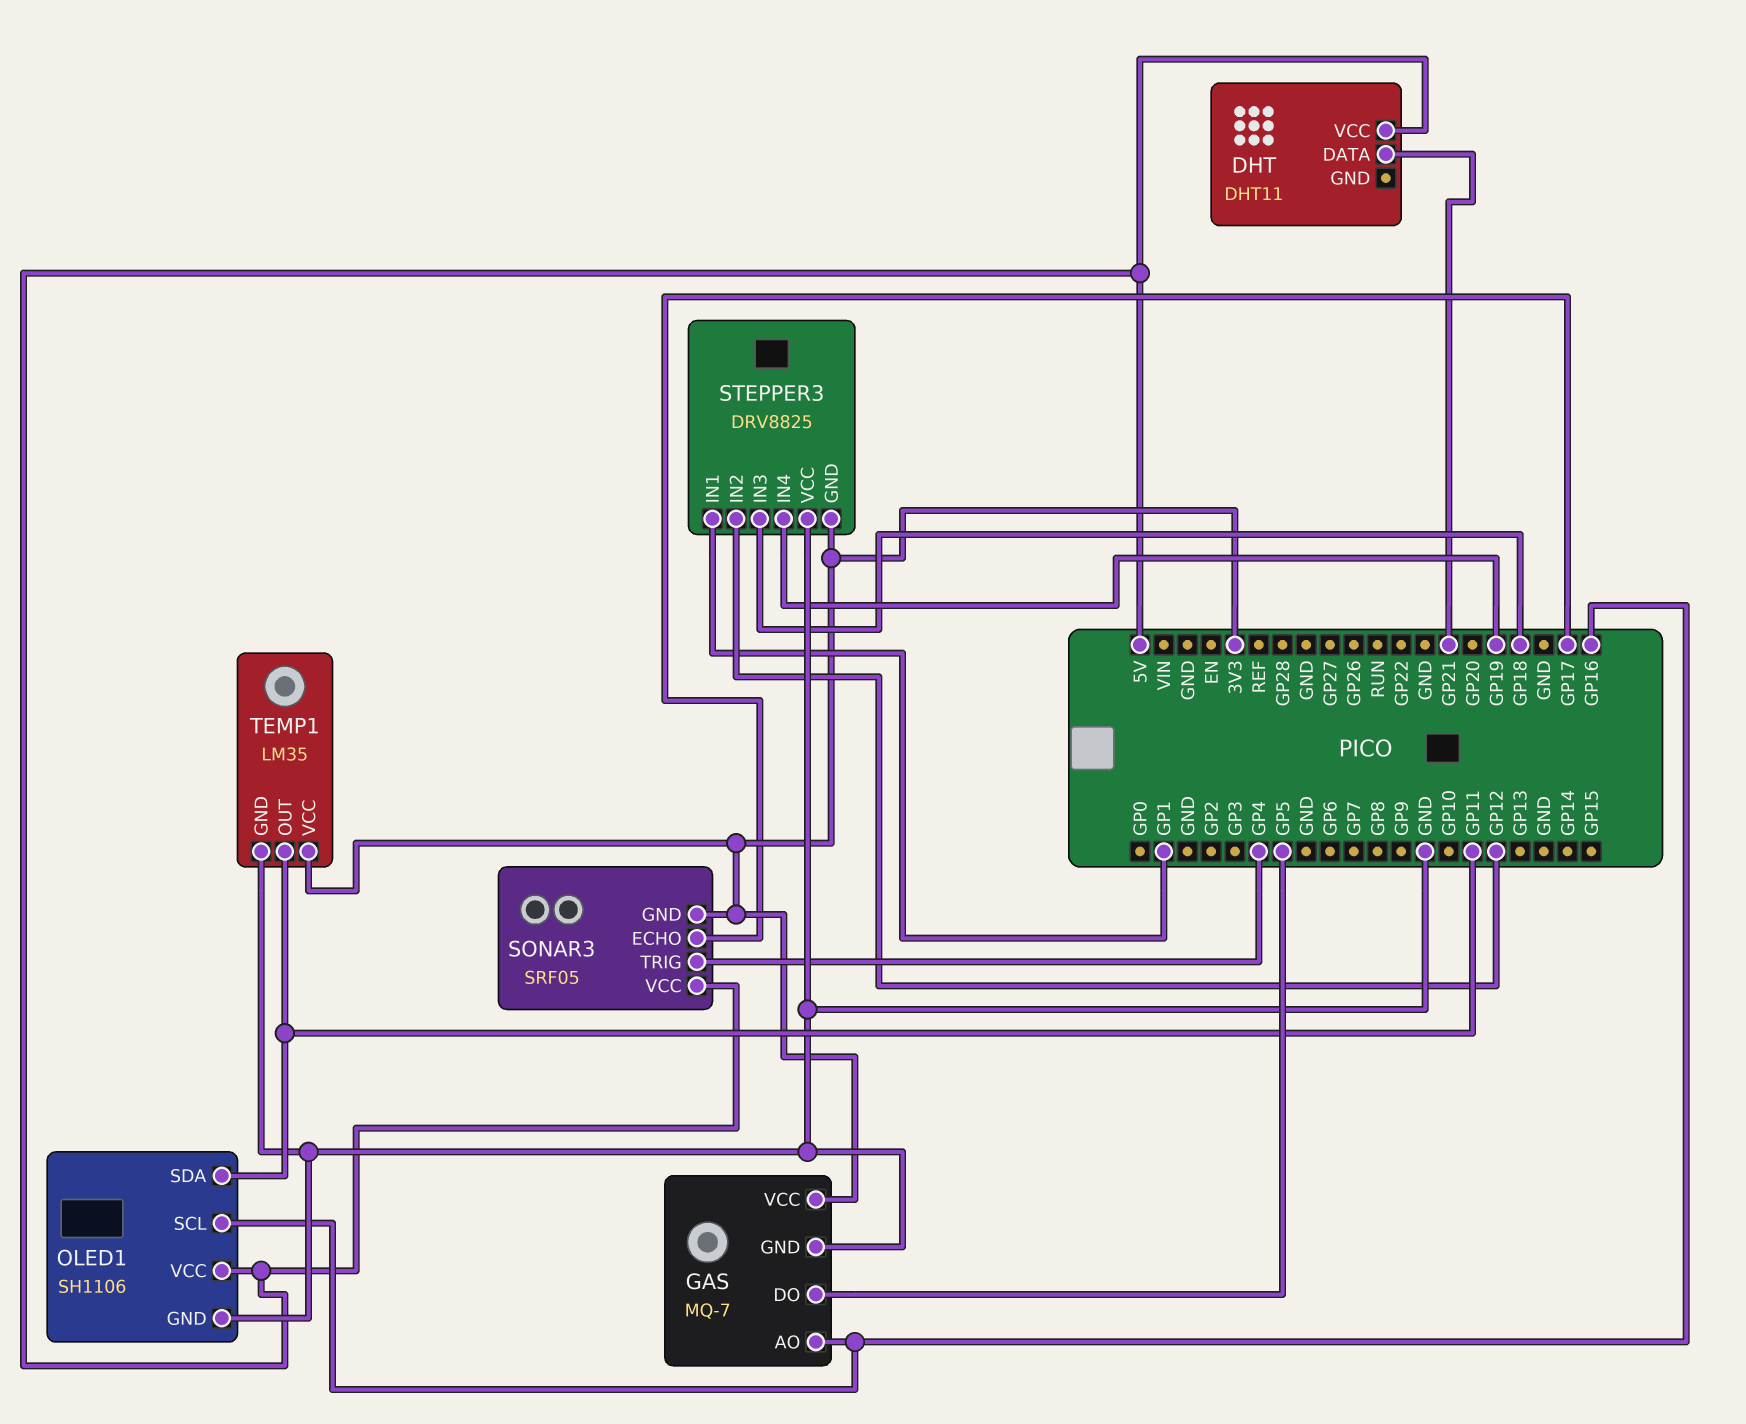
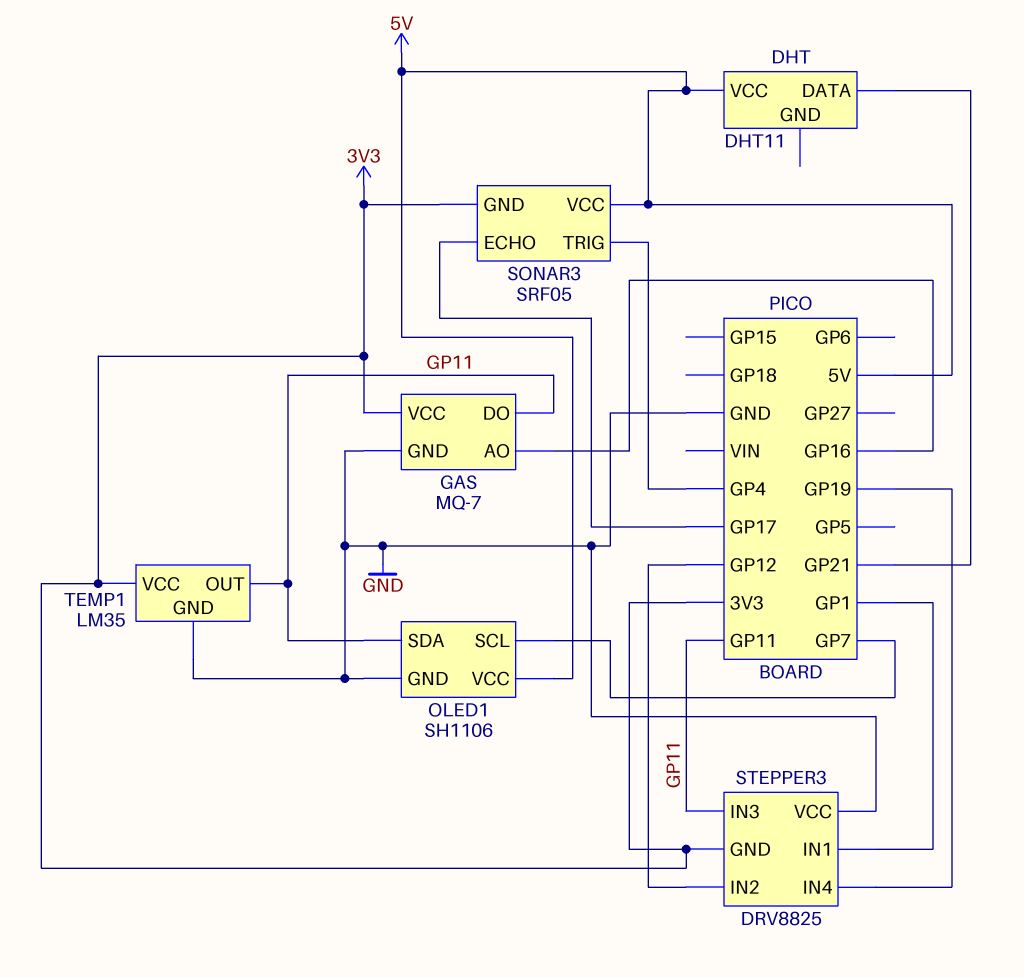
GAS pin DO: GP5 -> GP11
OLED1 pin SCL: GP16 -> GP7
STEPPER3 pin IN3: GP18 -> GP11

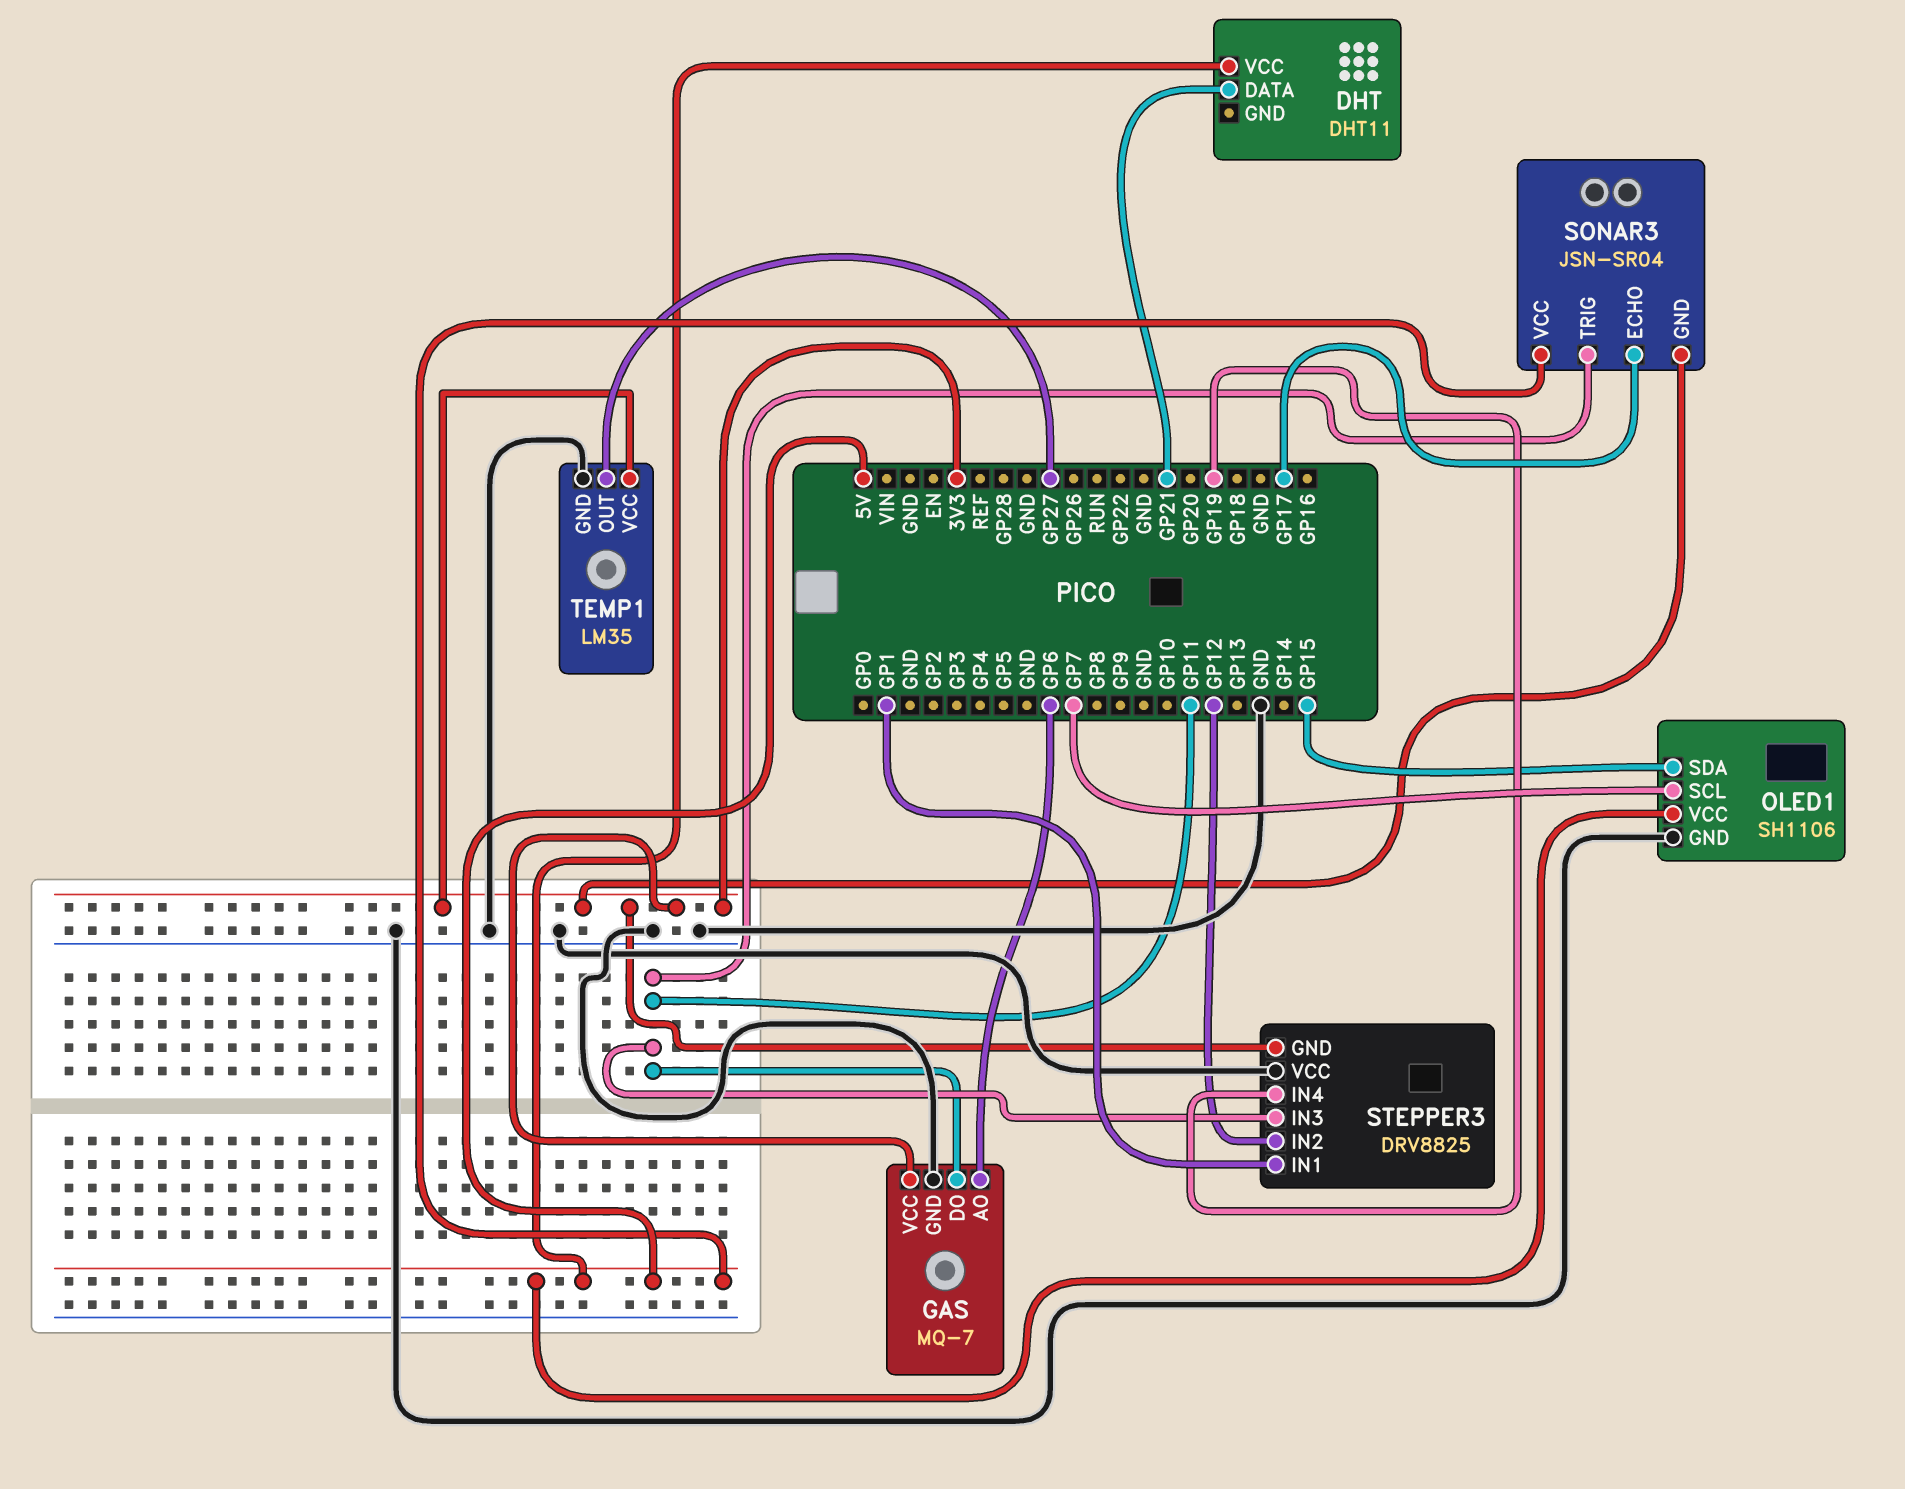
GAS pin AO: GP16 -> GP6
OLED1 pin SDA: GP11 -> GP15
SONAR3: SRF05 -> JSN-SR04
SONAR3 pin TRIG: GP4 -> GP11
TEMP1 pin OUT: GP11 -> GP27

